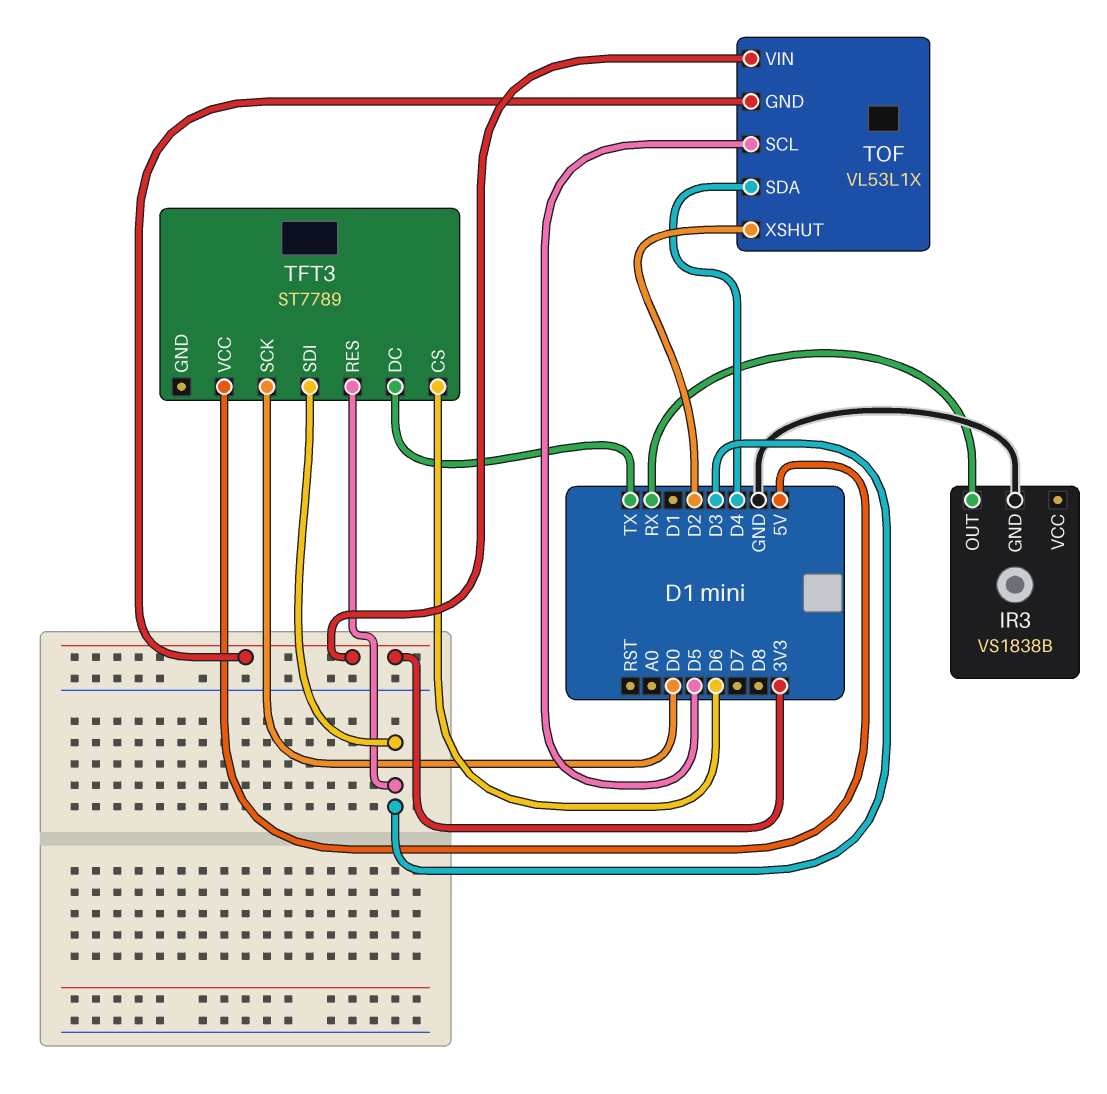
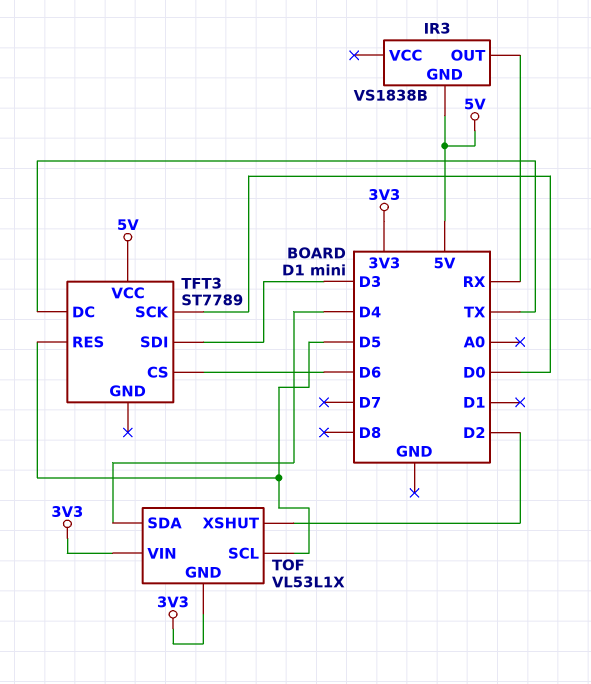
IR3 pin GND: GND -> 5V
TFT3 pin RES: D3 -> D5

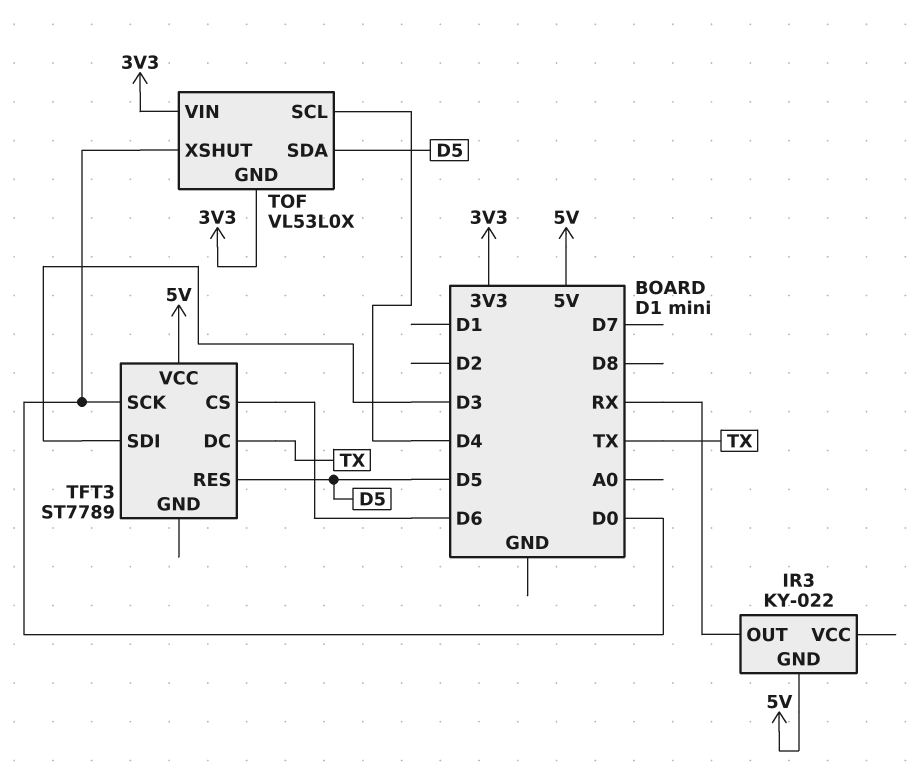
IR3: VS1838B -> KY-022
TOF: VL53L1X -> VL53L0X
TOF pin SCL: D5 -> D4
TOF pin SDA: D4 -> D5
TOF pin XSHUT: D2 -> D0

